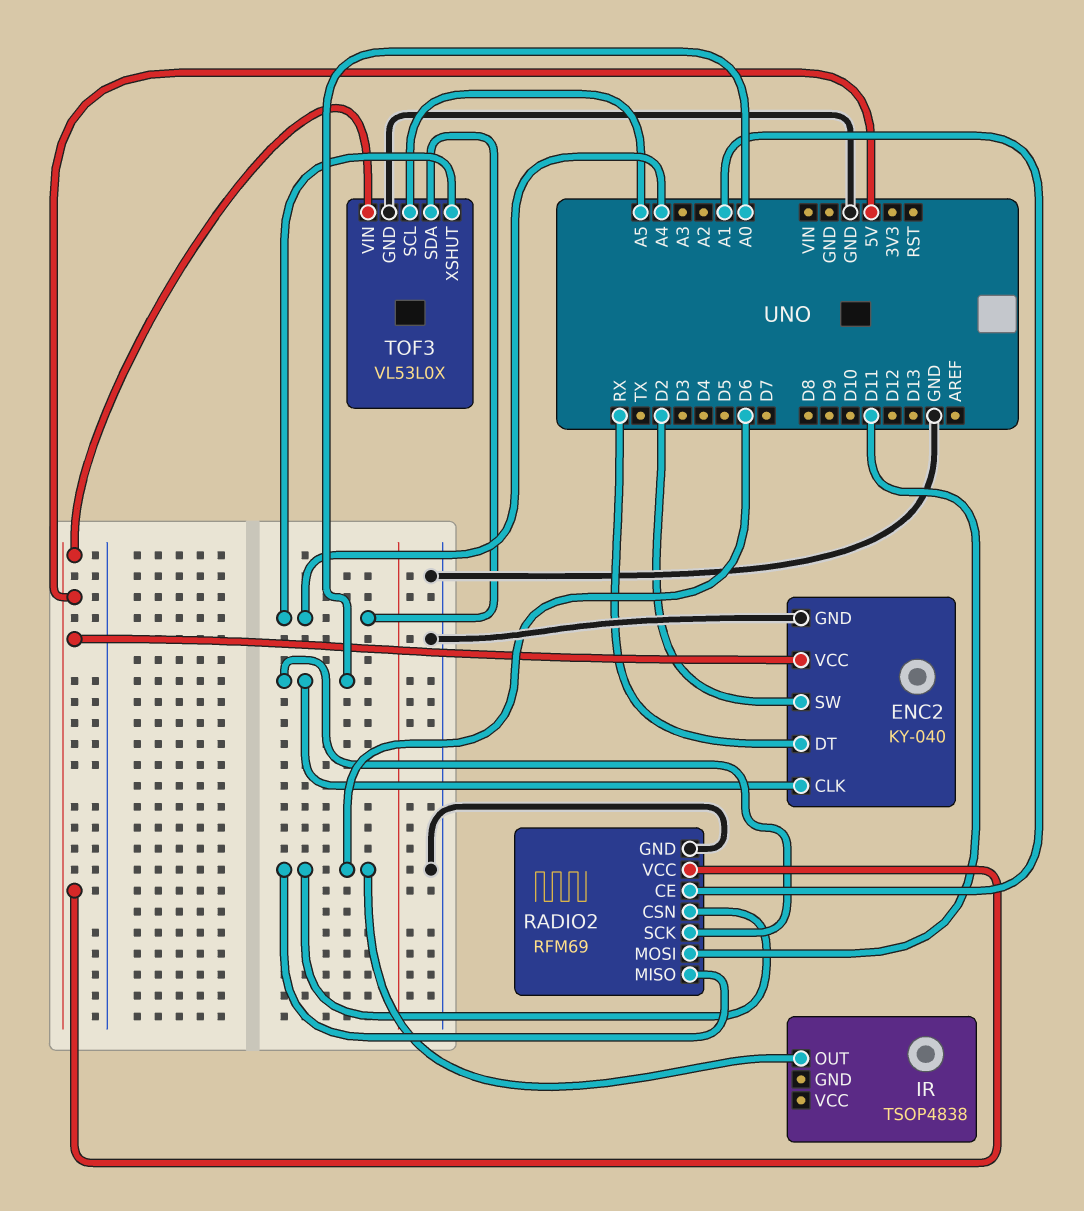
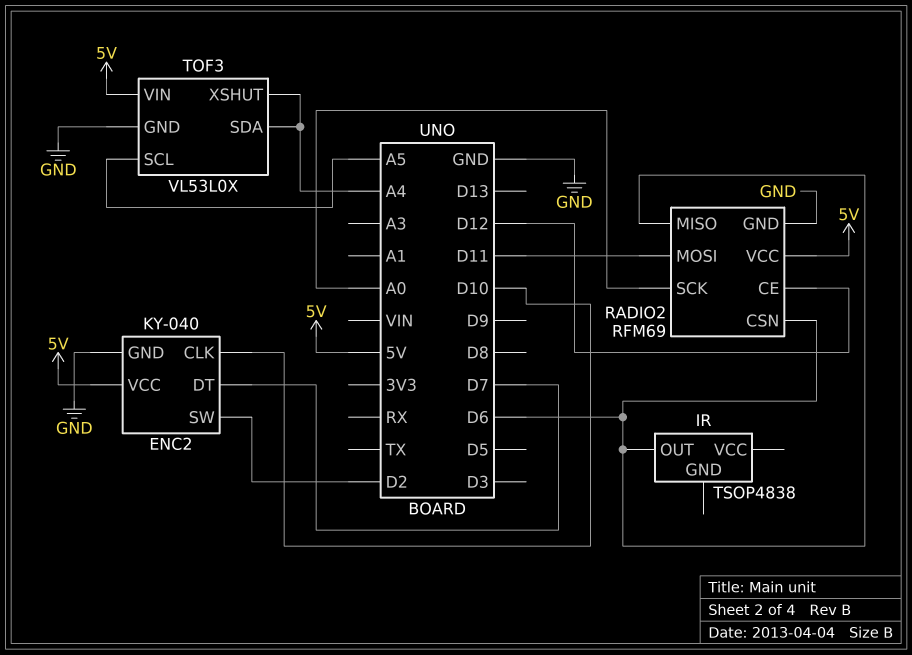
ENC2 pin CLK: A0 -> D10
ENC2 pin DT: RX -> D7
RADIO2 pin CE: A1 -> D12

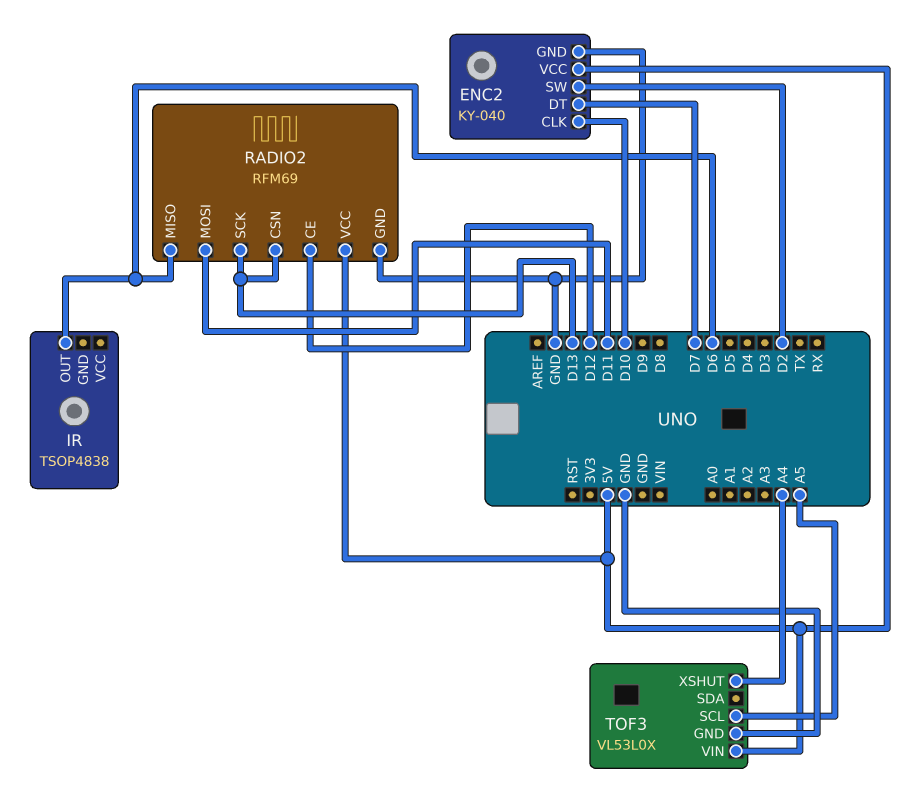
RADIO2 pin CSN: D6 -> D13
RADIO2 pin SCK: A0 -> D13
TOF3 pin SDA: A4 -> none

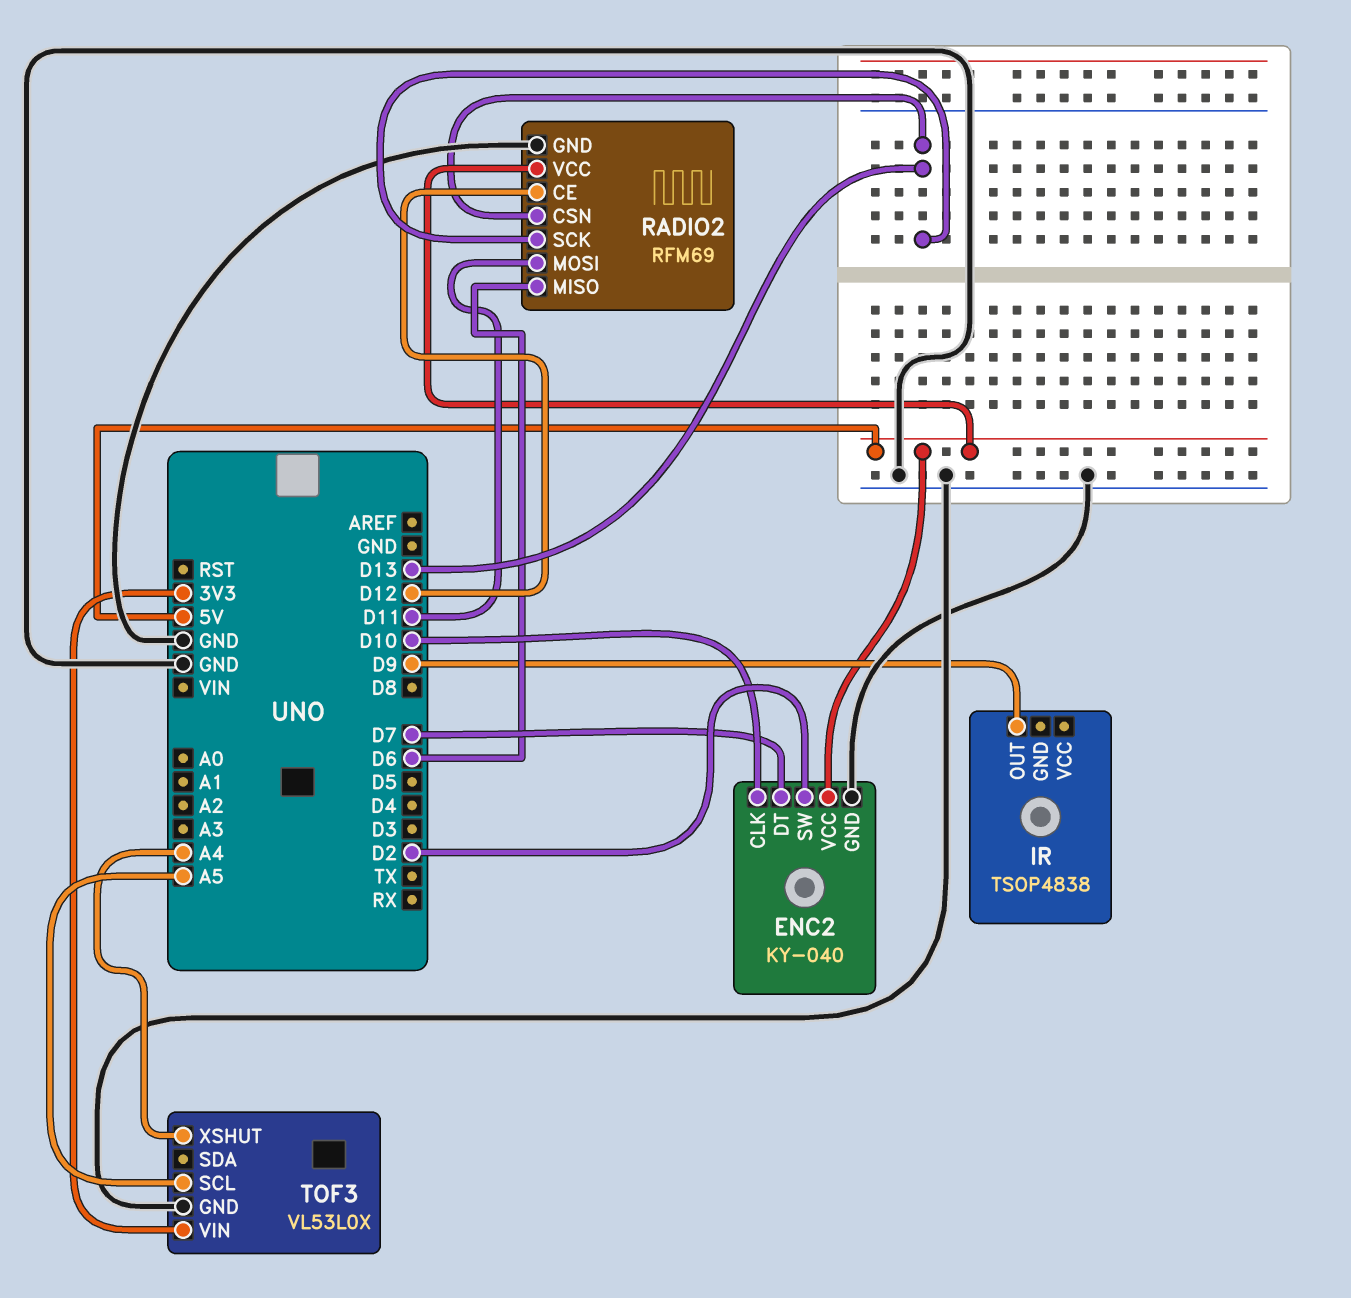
IR pin OUT: D6 -> D9
TOF3 pin VIN: 5V -> 3V3

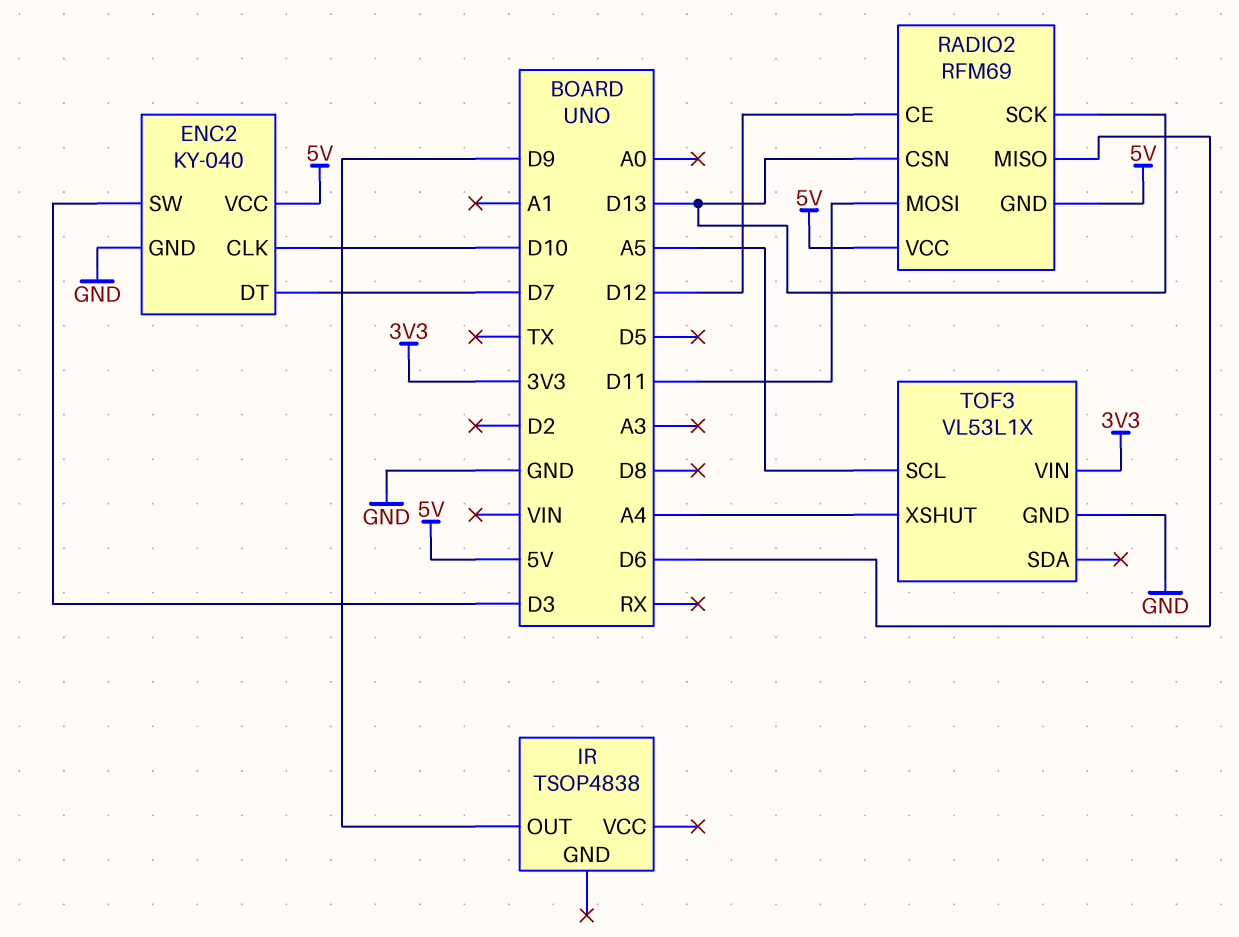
ENC2 pin SW: D2 -> D3
RADIO2 pin GND: GND -> 5V
TOF3: VL53L0X -> VL53L1X

